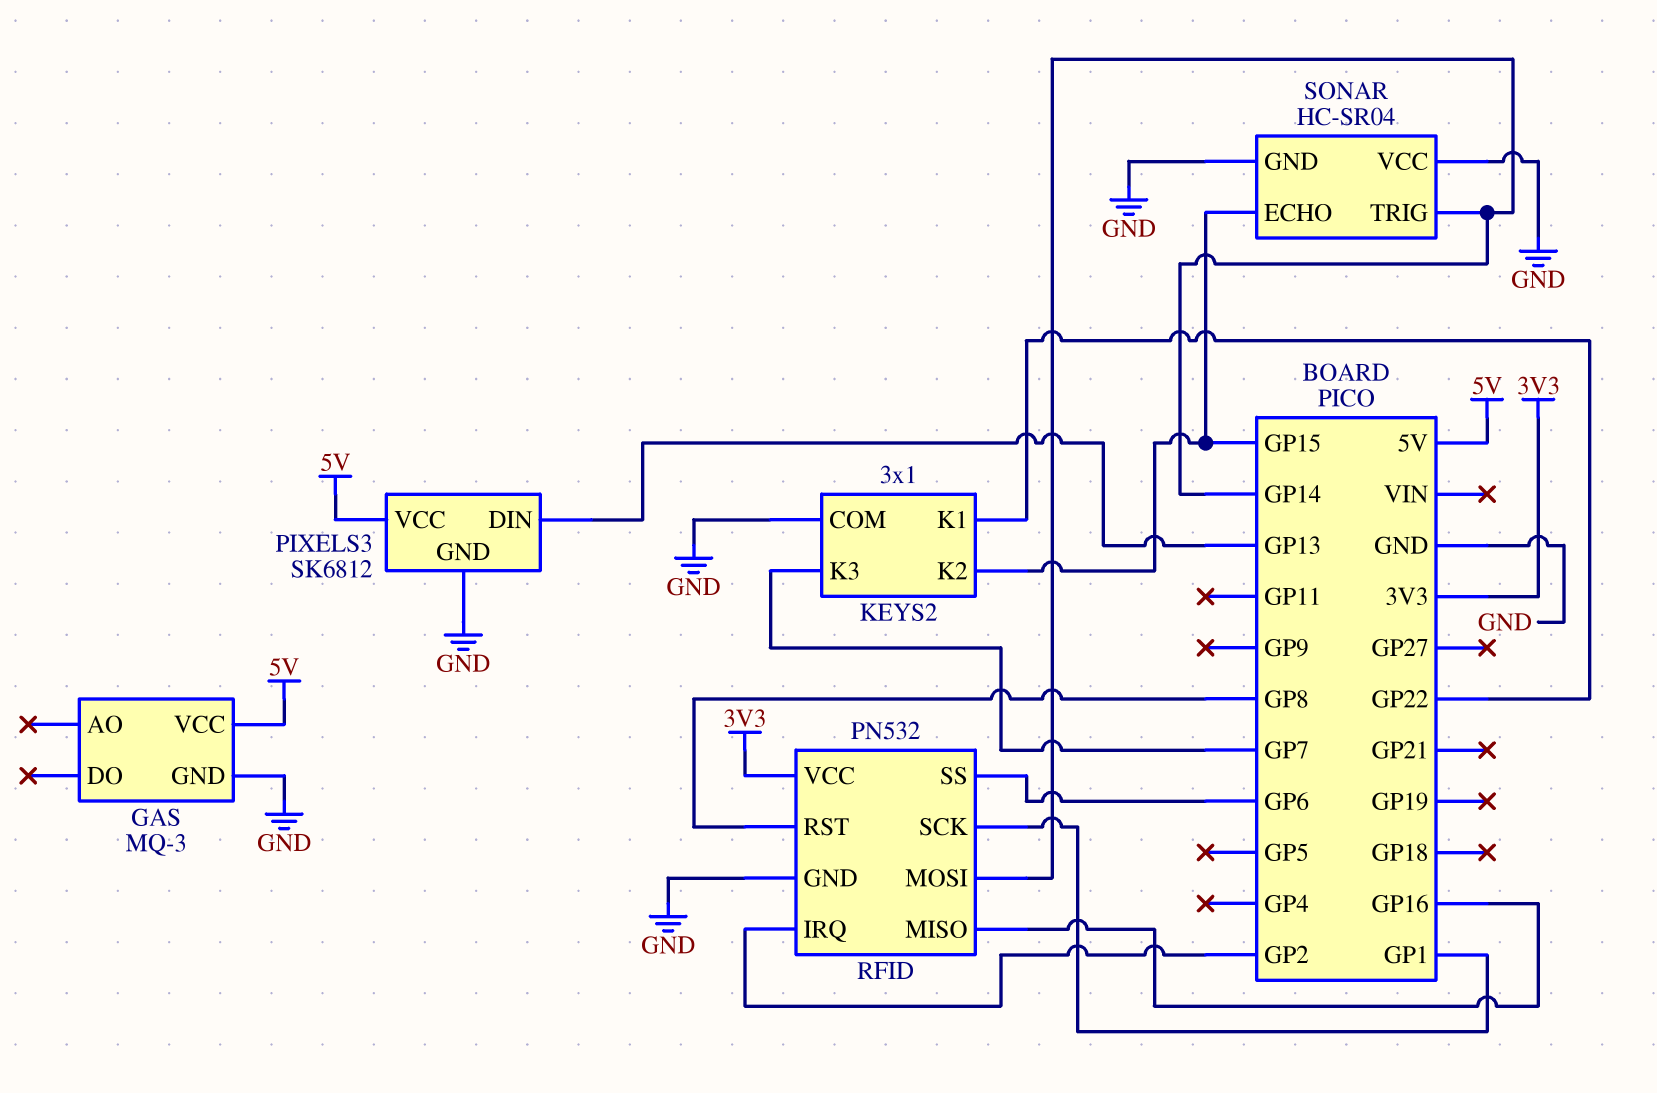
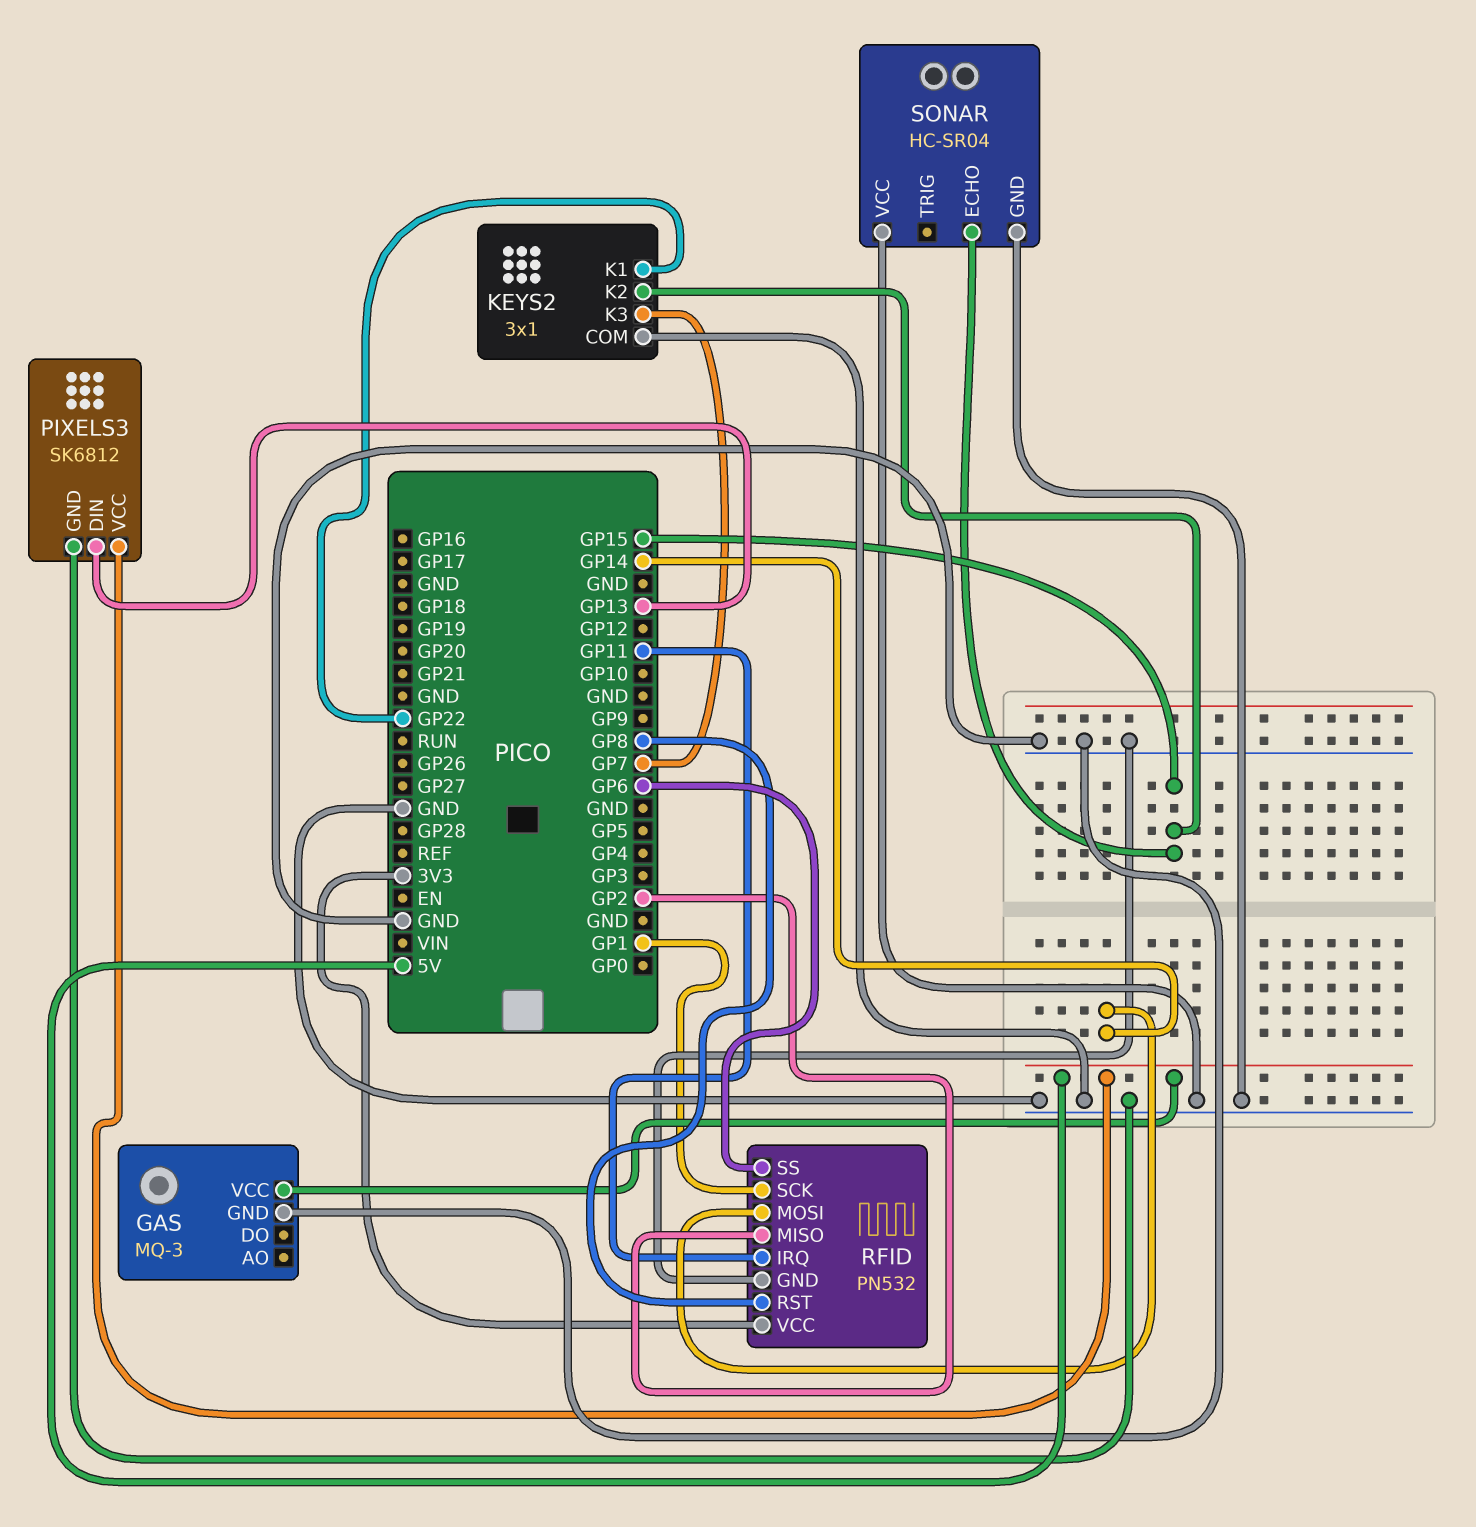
RFID pin IRQ: GP2 -> GP11
RFID pin MISO: GP16 -> GP2
SONAR pin TRIG: GP14 -> none

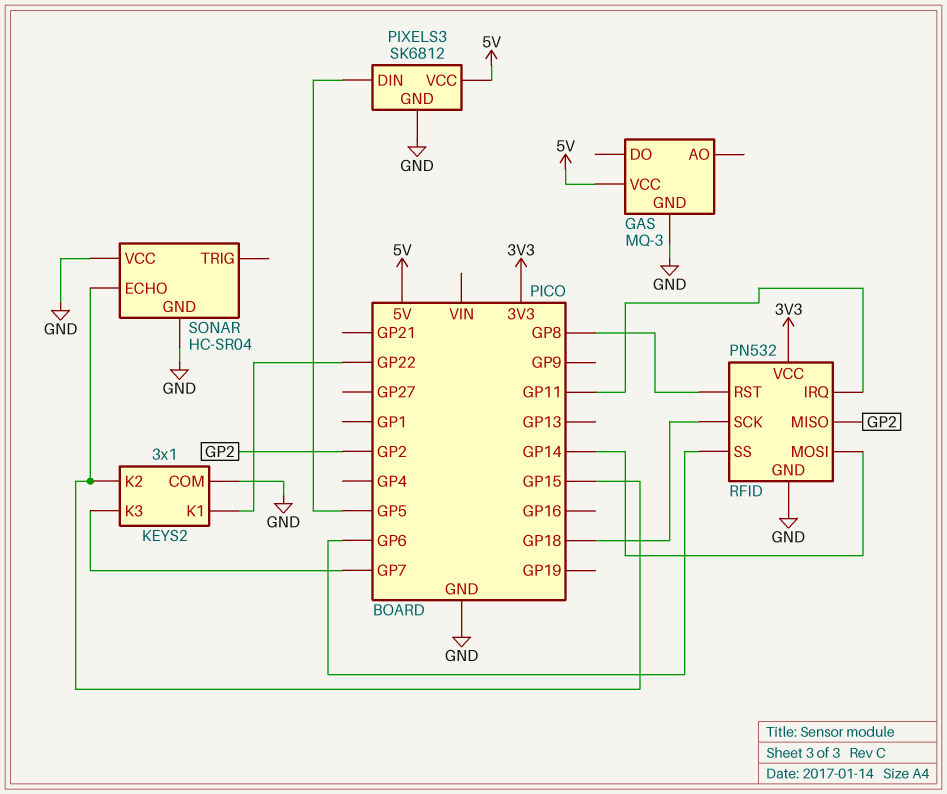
PIXELS3 pin DIN: GP13 -> GP5
RFID pin SCK: GP1 -> GP18

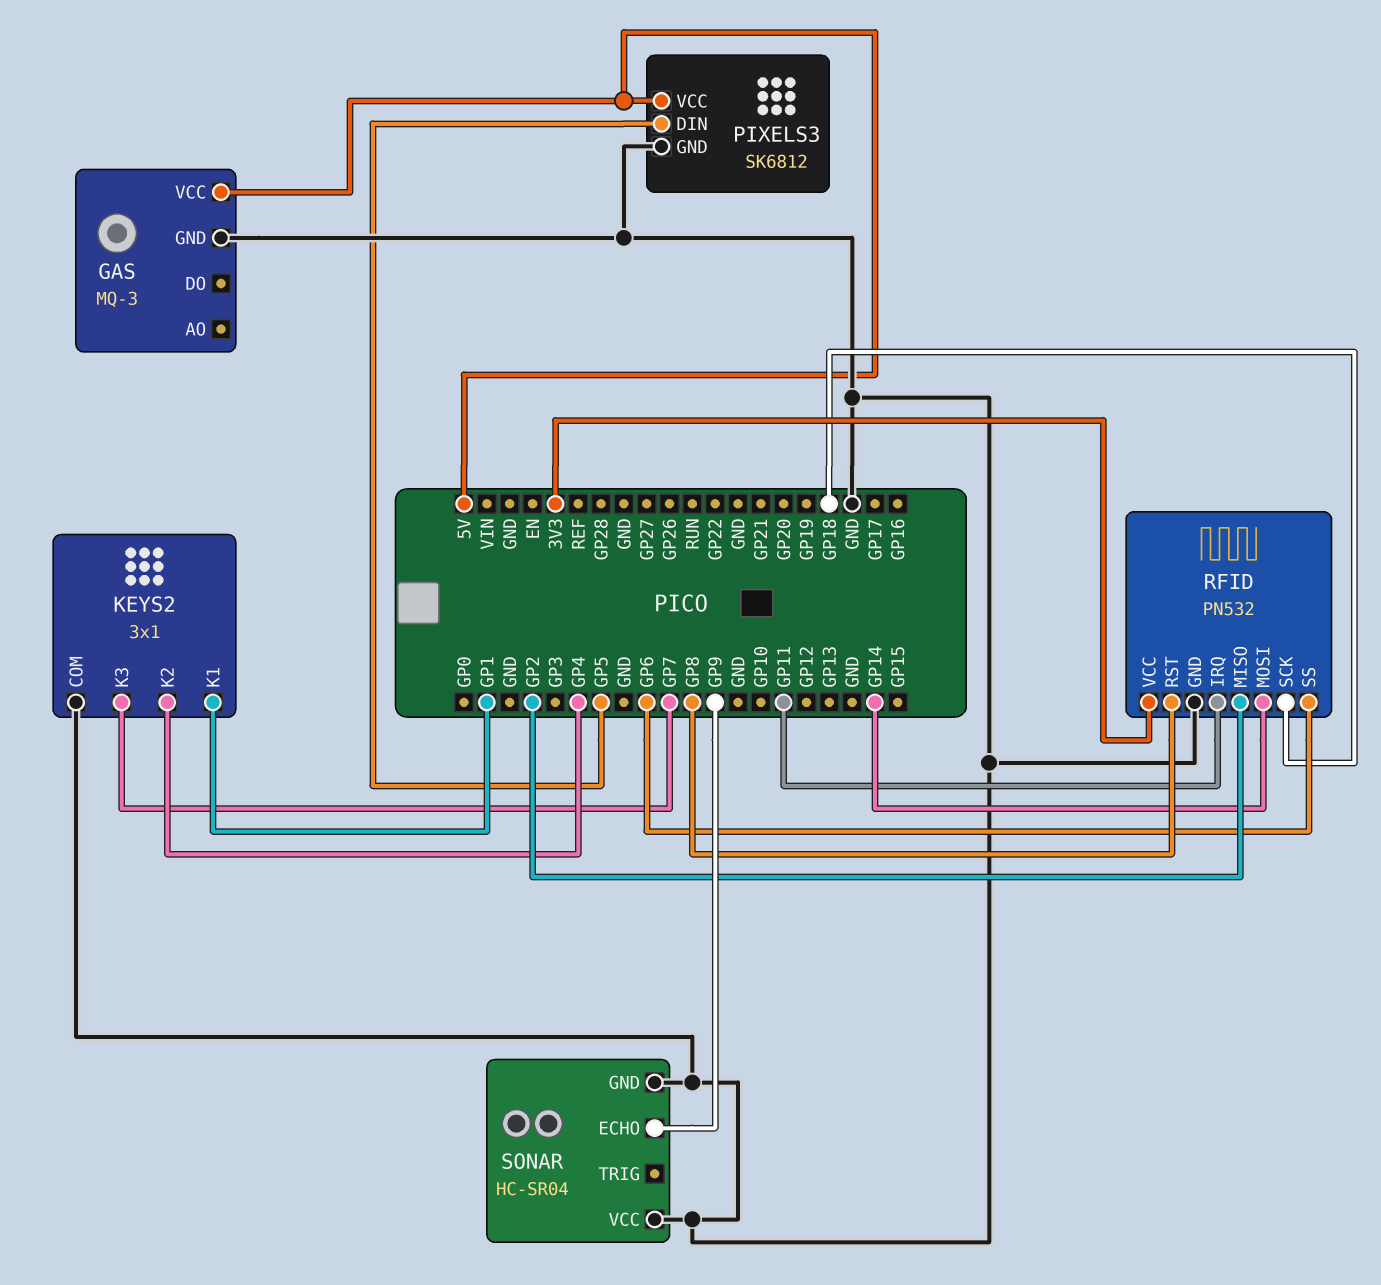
KEYS2 pin K1: GP22 -> GP1
KEYS2 pin K2: GP15 -> GP4
SONAR pin ECHO: GP15 -> GP9

